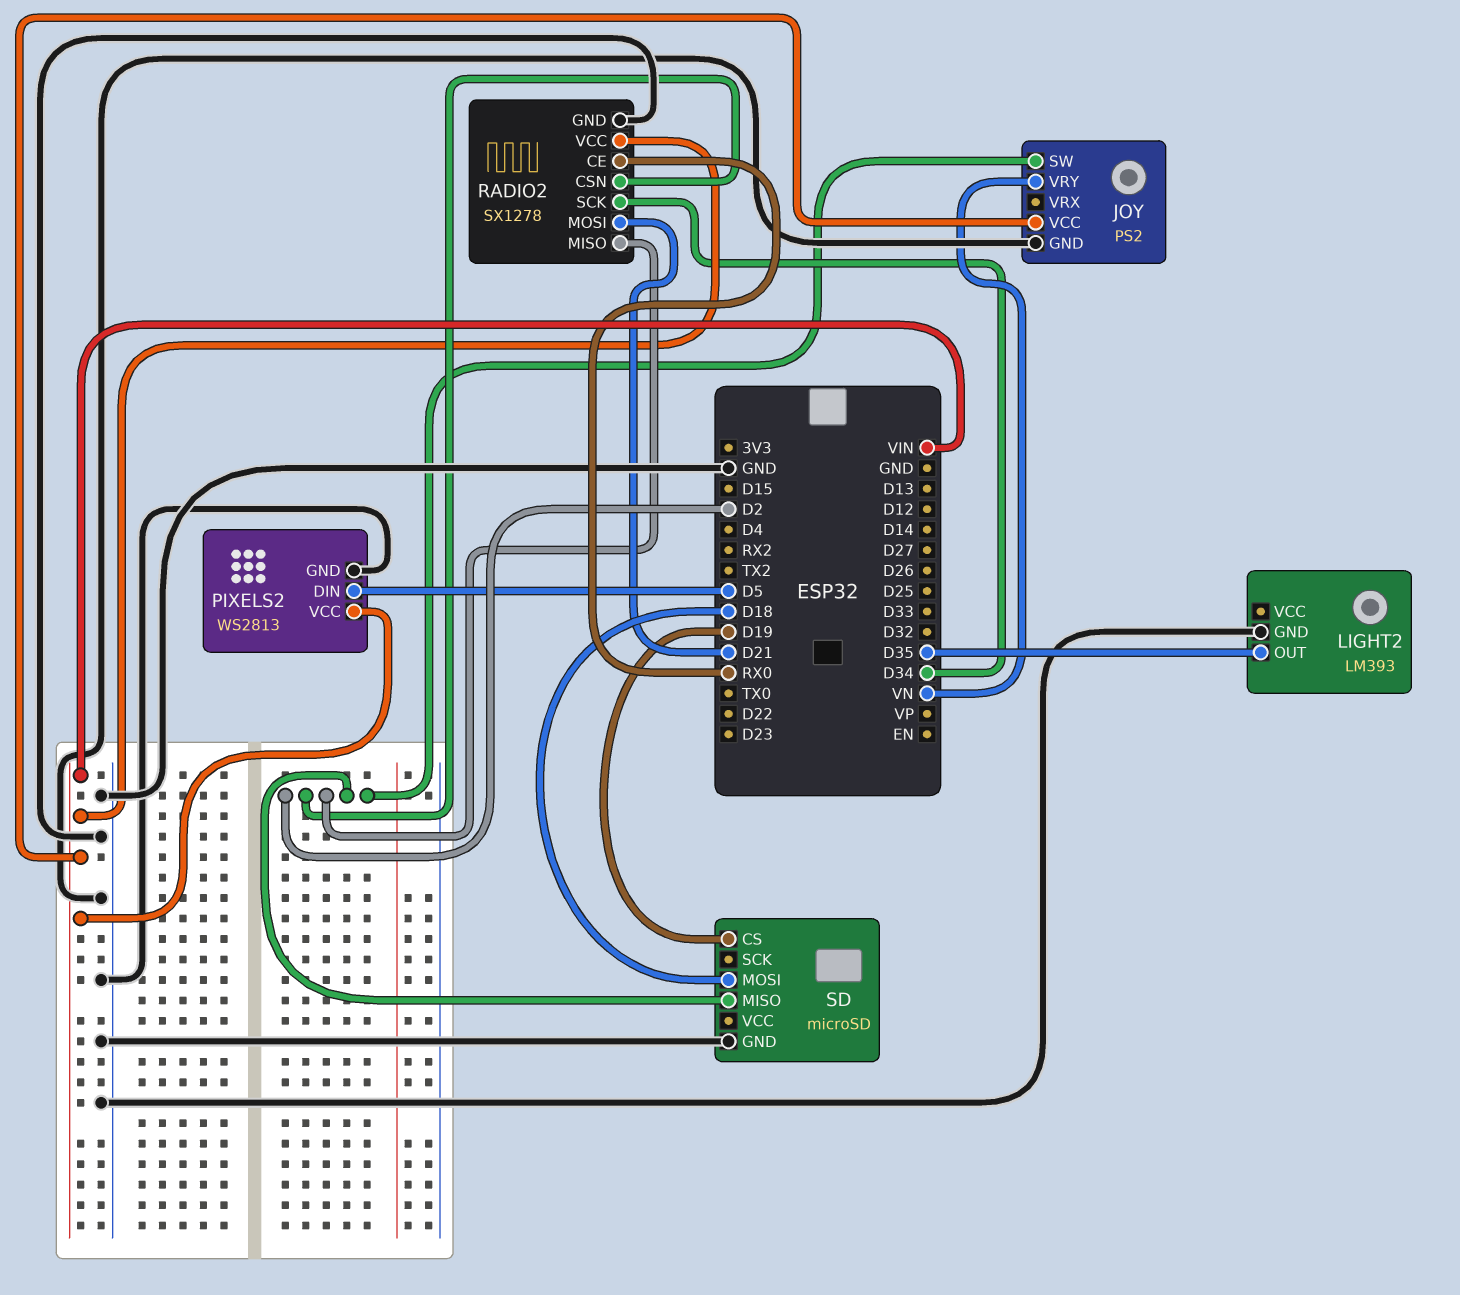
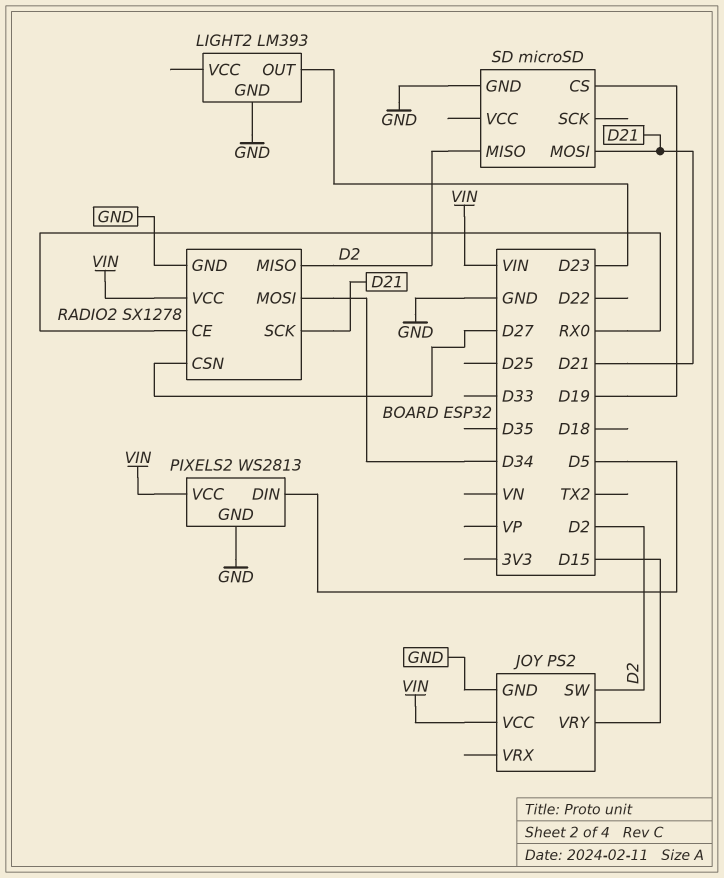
JOY pin VRY: VN -> D15
LIGHT2 pin OUT: D35 -> D23
RADIO2 pin CSN: D2 -> D27
RADIO2 pin MOSI: D21 -> D34
RADIO2 pin SCK: D34 -> D21
SD pin MOSI: D18 -> D21

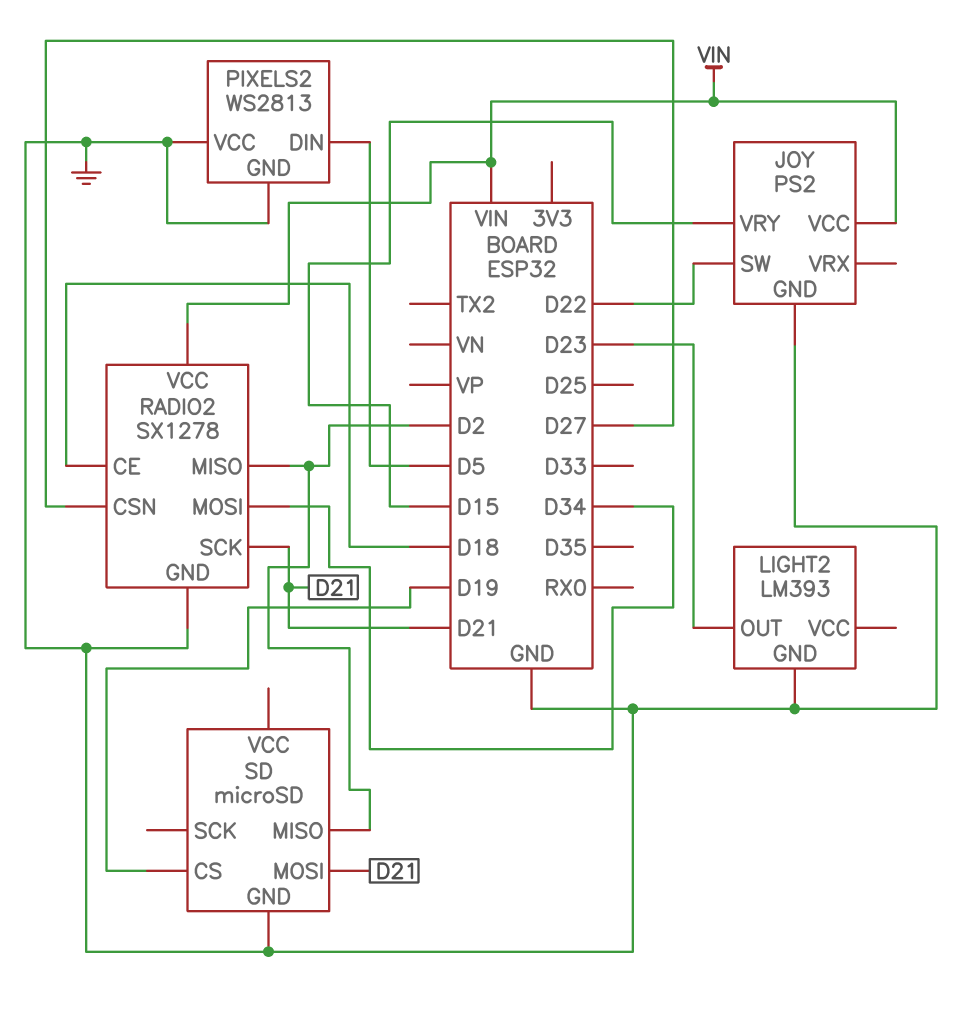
JOY pin SW: D2 -> D22
PIXELS2 pin VCC: VIN -> GND
RADIO2 pin CE: RX0 -> D18

